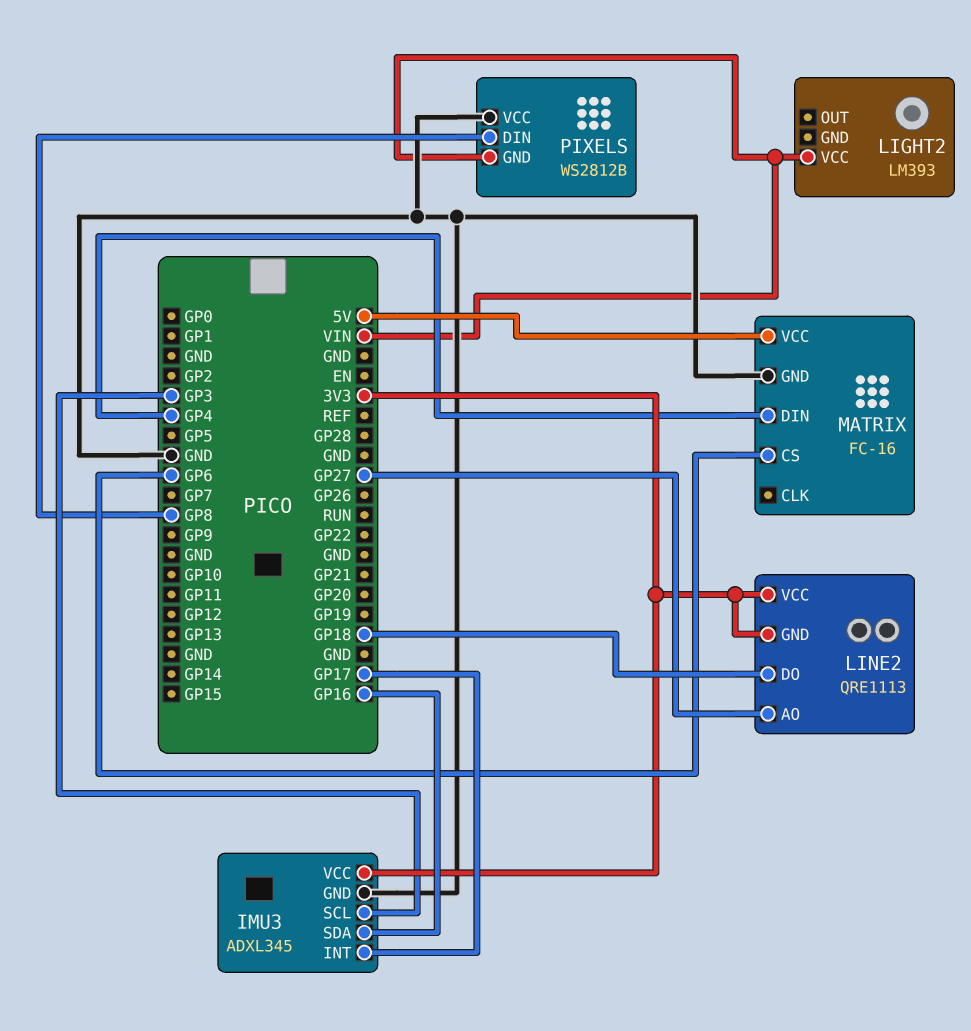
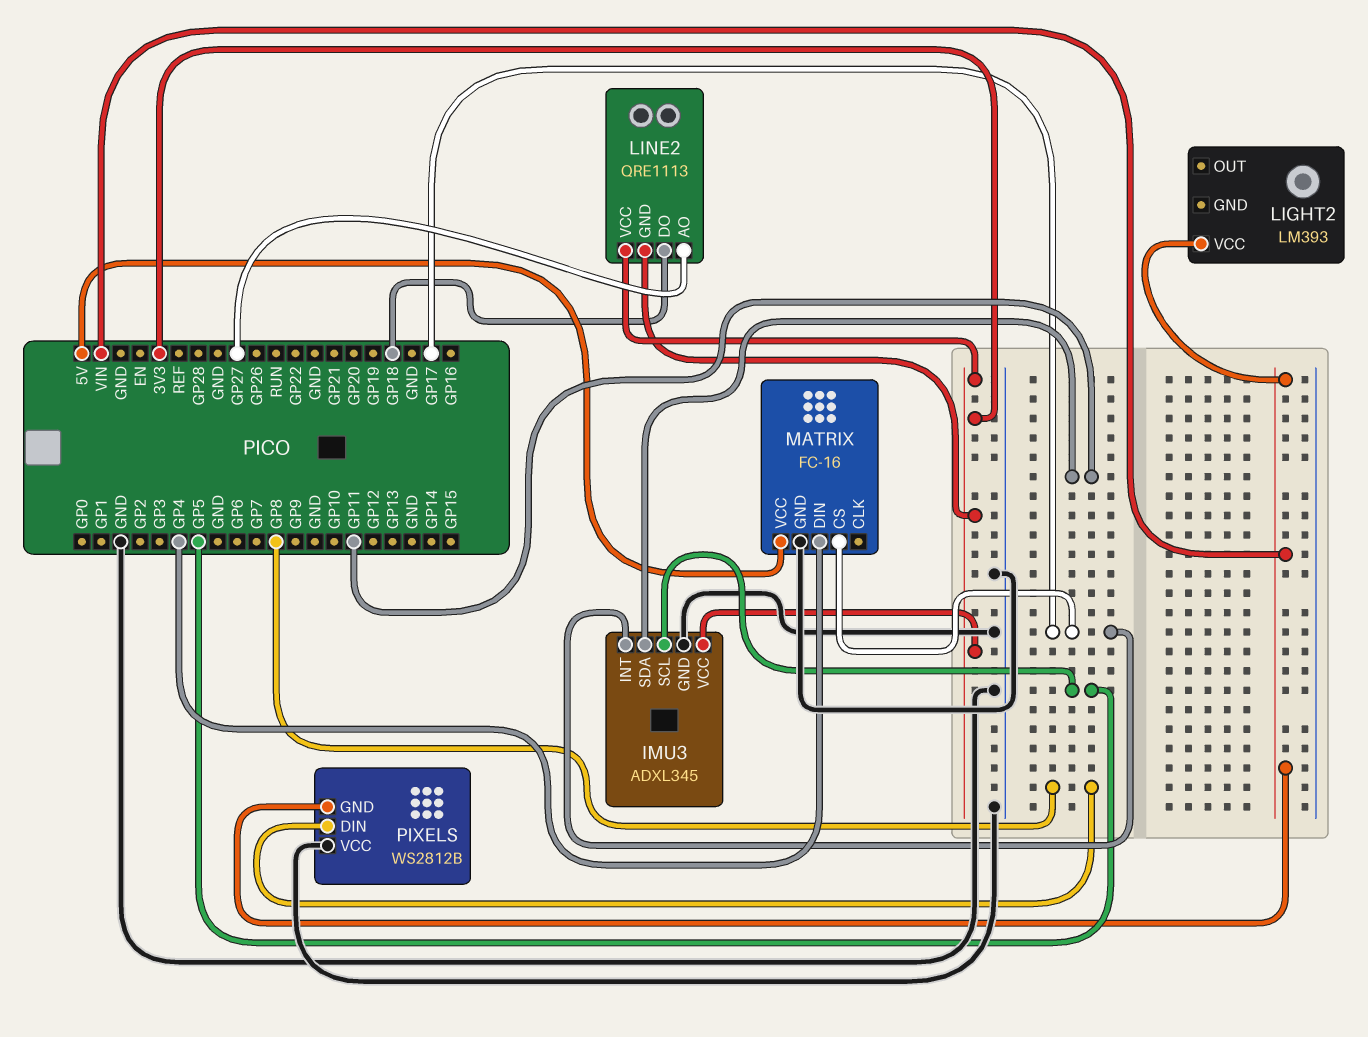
IMU3 pin SCL: GP3 -> GP5
IMU3 pin SDA: GP16 -> GP11
MATRIX pin CS: GP6 -> GP17

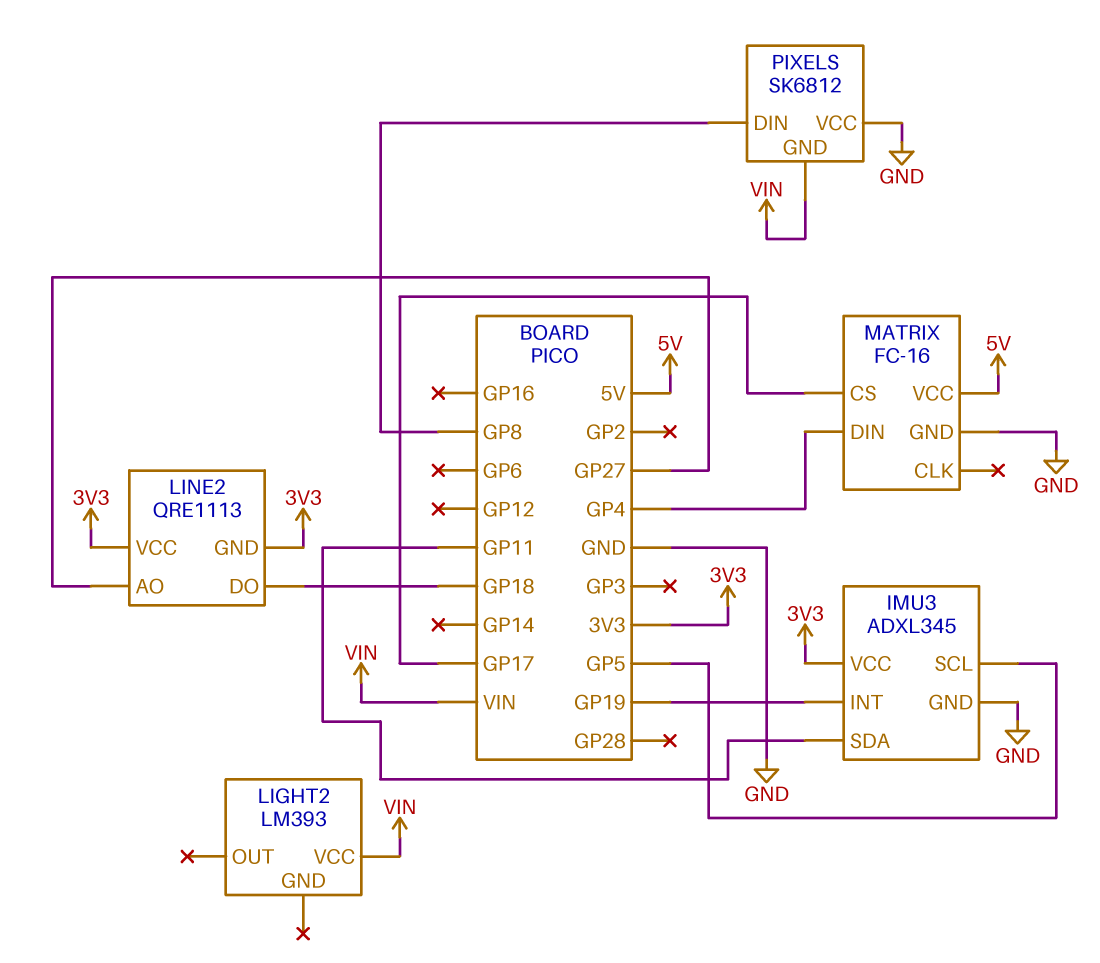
IMU3 pin INT: GP17 -> GP19
PIXELS: WS2812B -> SK6812

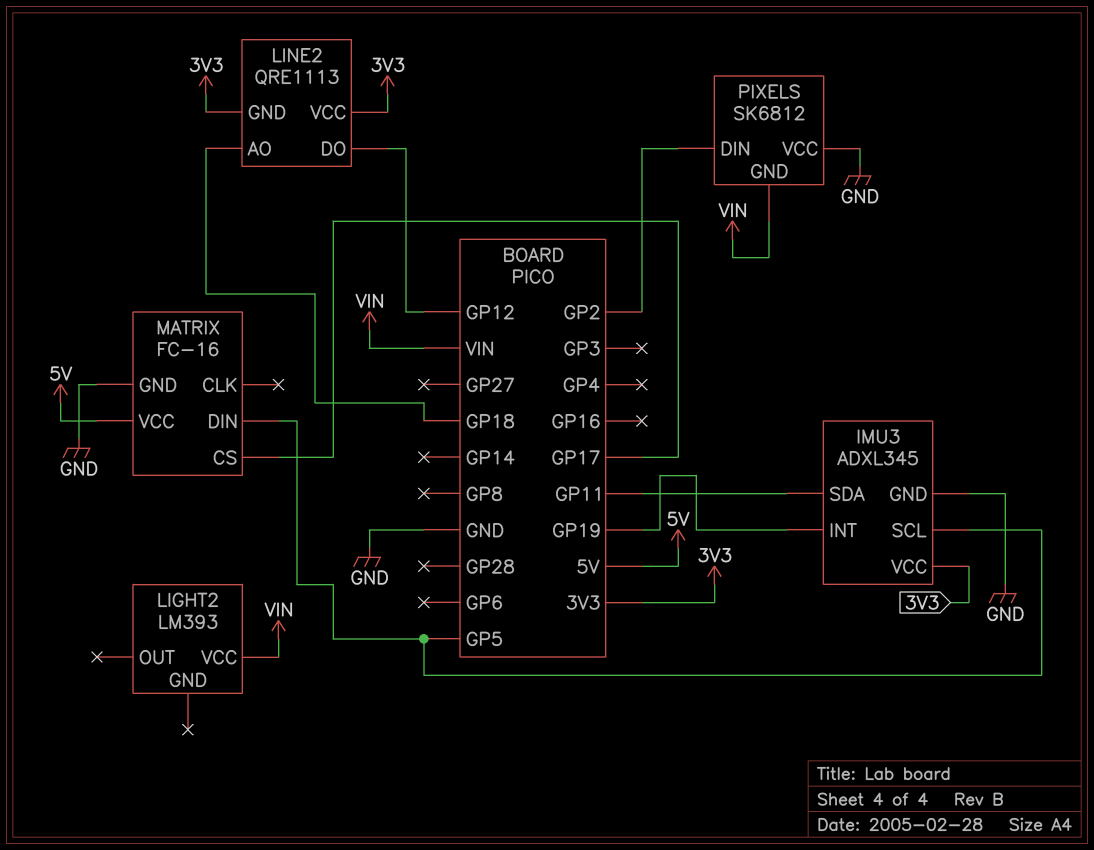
LINE2 pin AO: GP27 -> GP18
LINE2 pin DO: GP18 -> GP12
MATRIX pin DIN: GP4 -> GP5
PIXELS pin DIN: GP8 -> GP2

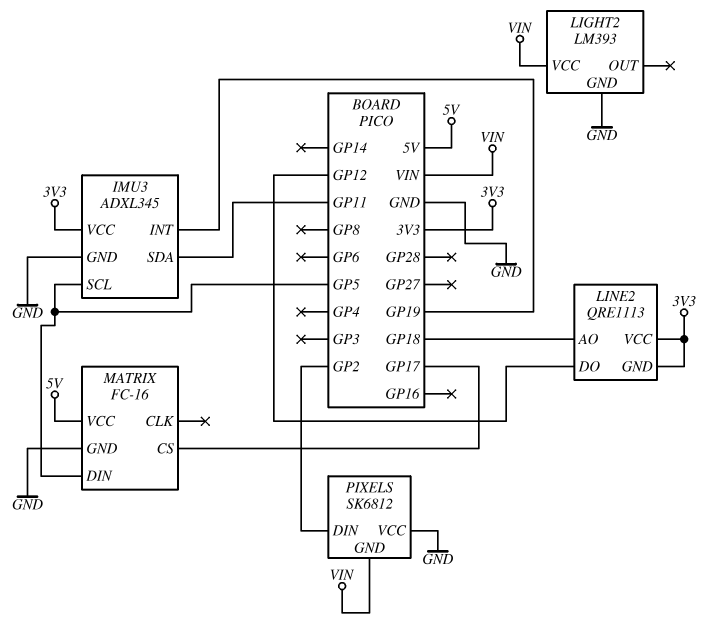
LIGHT2 pin GND: none -> GND

